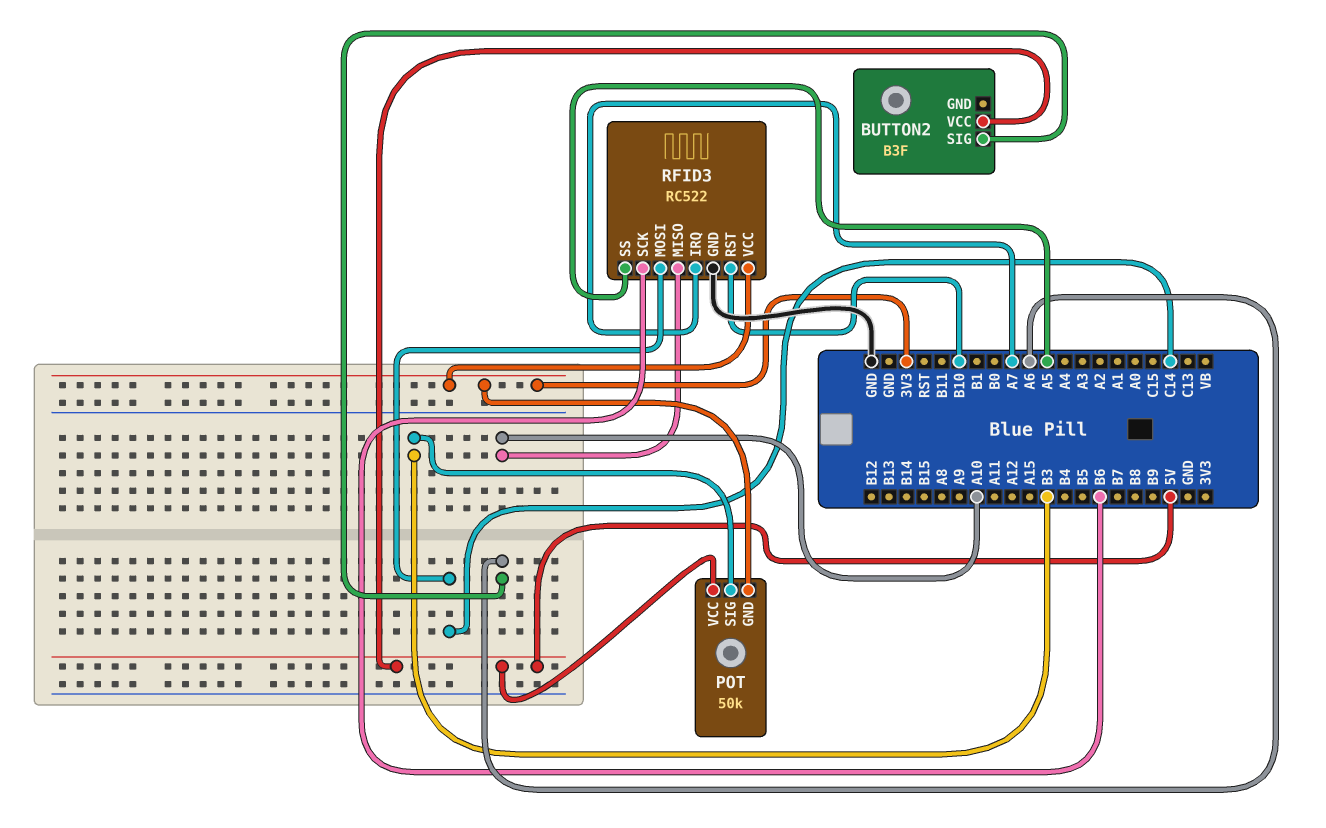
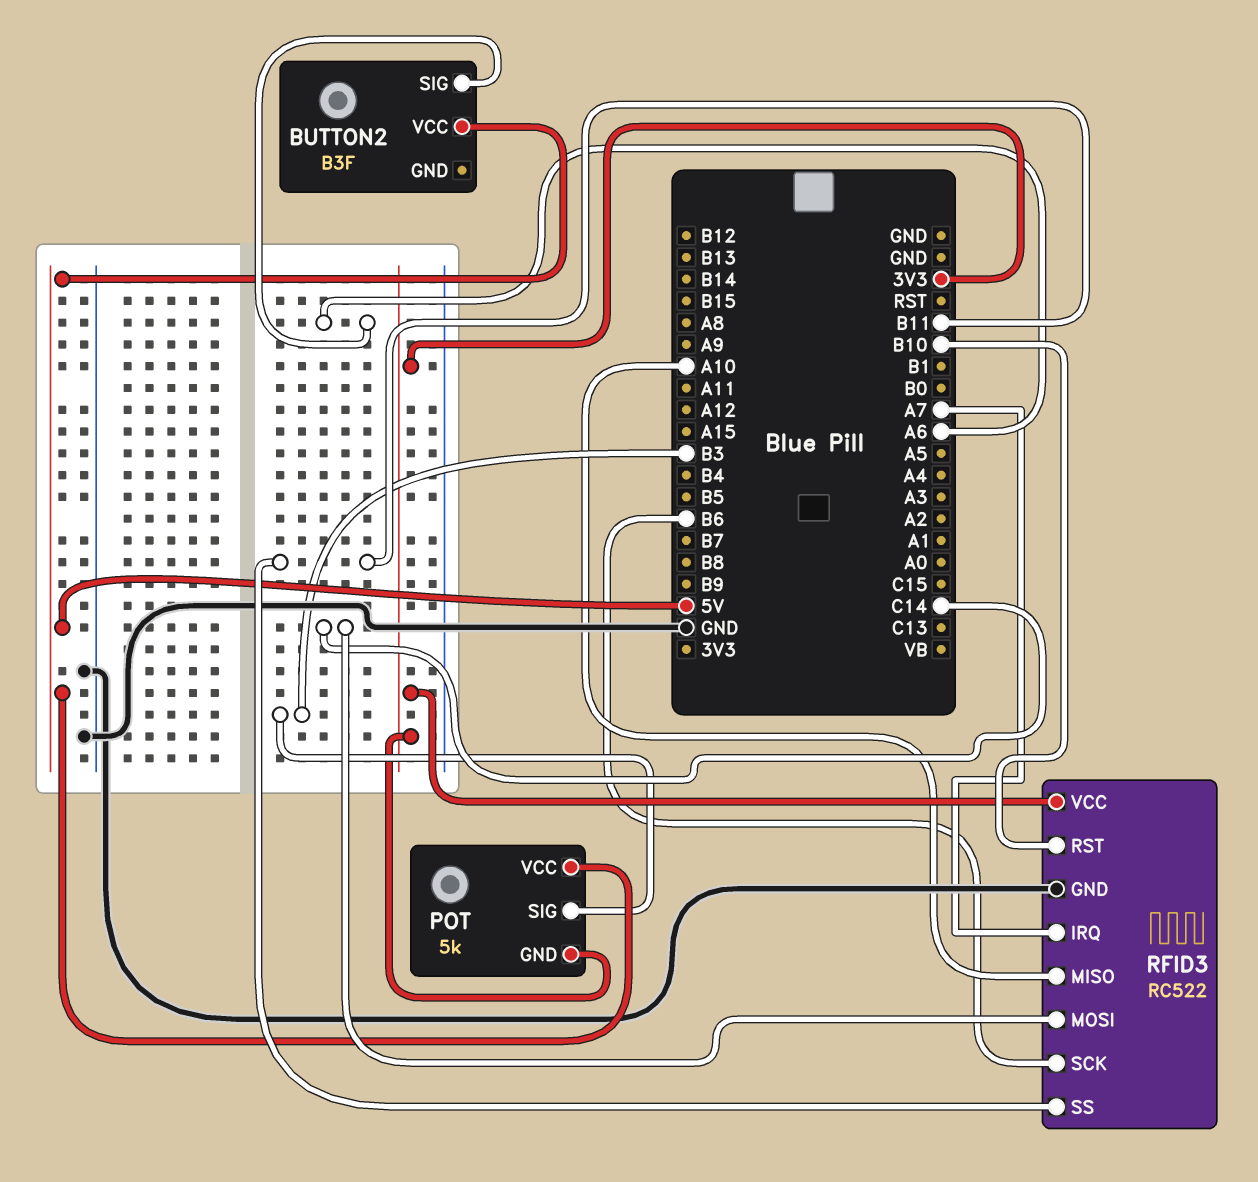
POT: 50k -> 5k
RFID3 pin SS: A5 -> B11

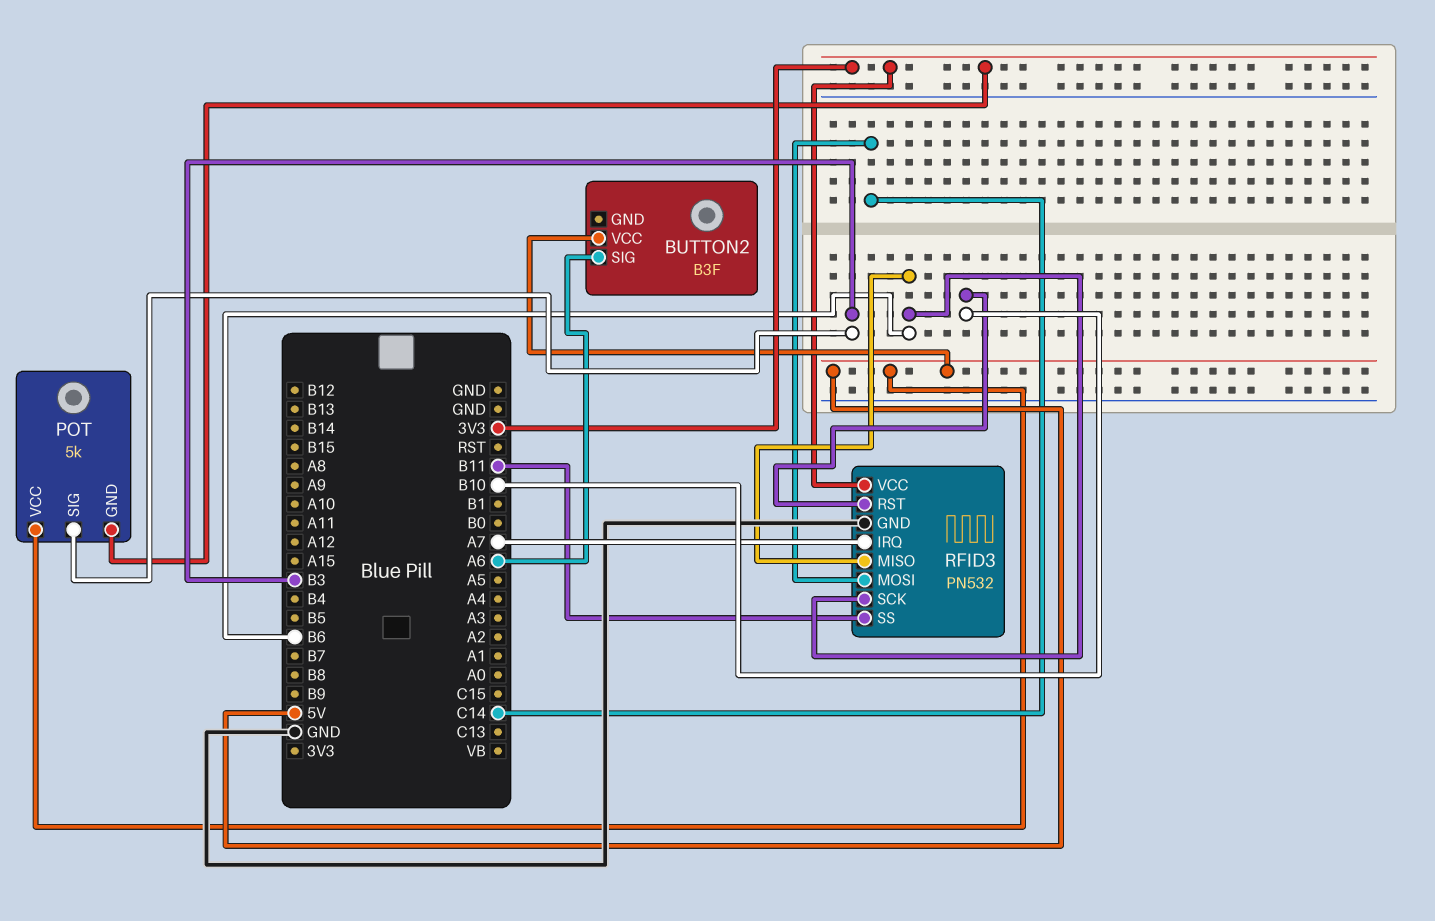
RFID3: RC522 -> PN532
RFID3 pin MISO: A10 -> B6

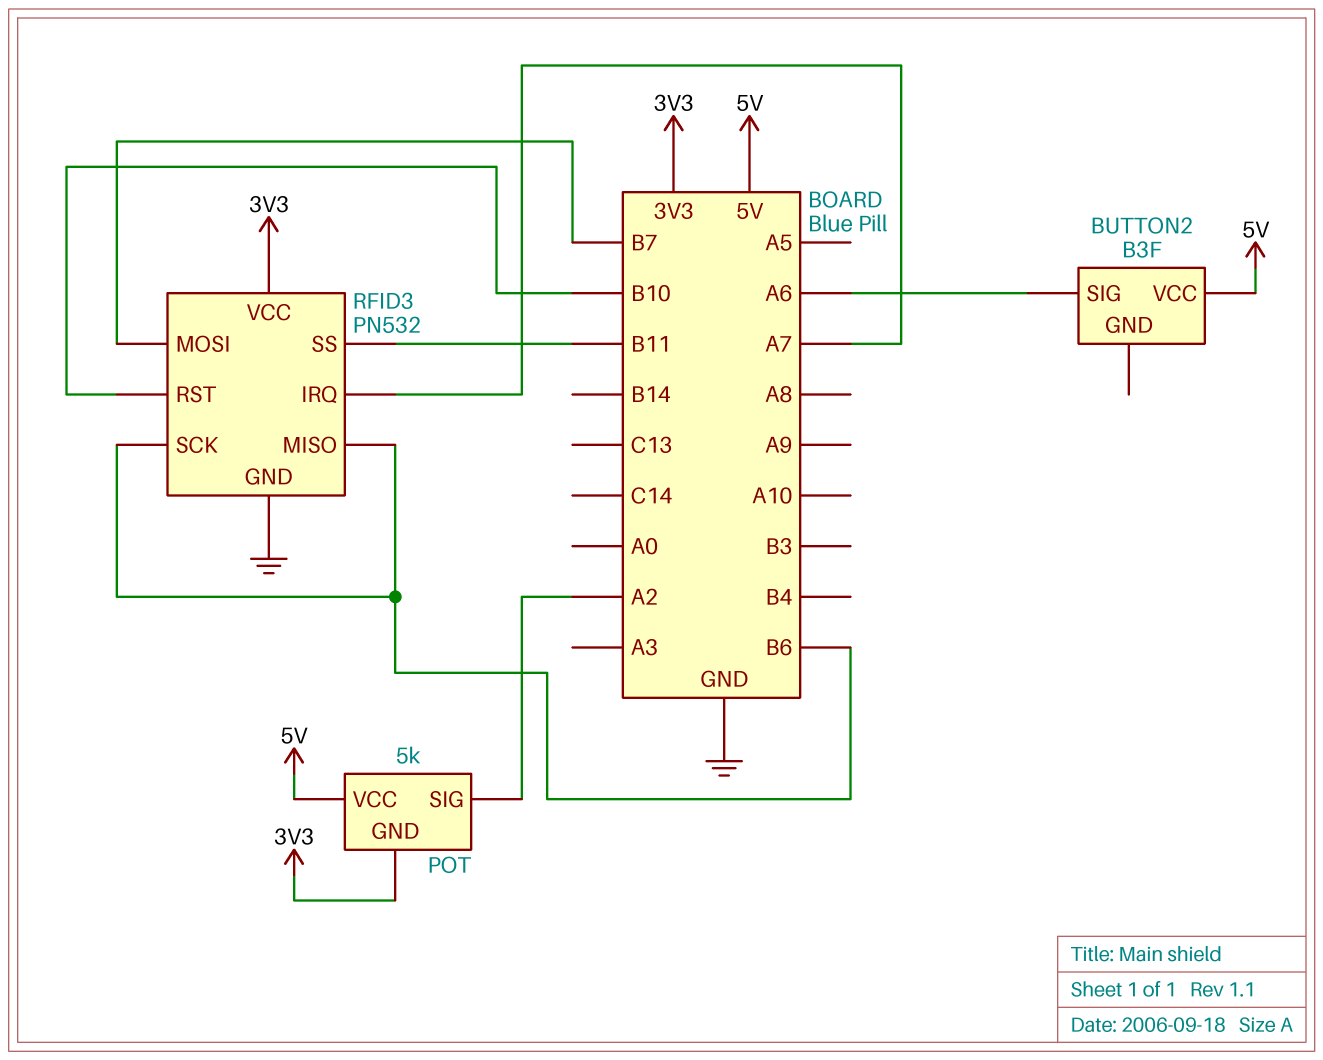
POT pin SIG: B3 -> A2
RFID3 pin MOSI: C14 -> B7

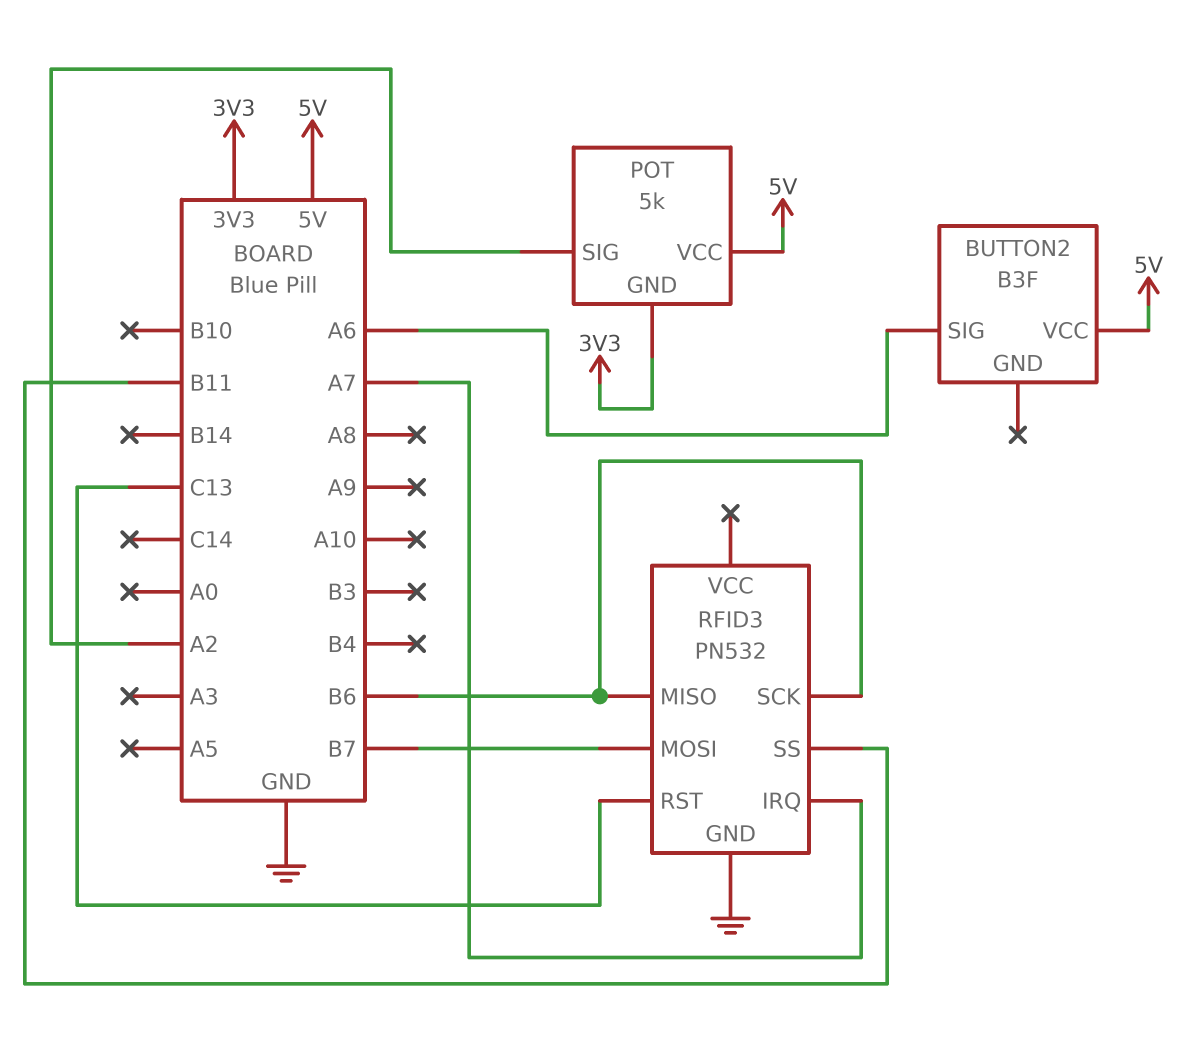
RFID3 pin RST: B10 -> C13
RFID3 pin VCC: 3V3 -> none

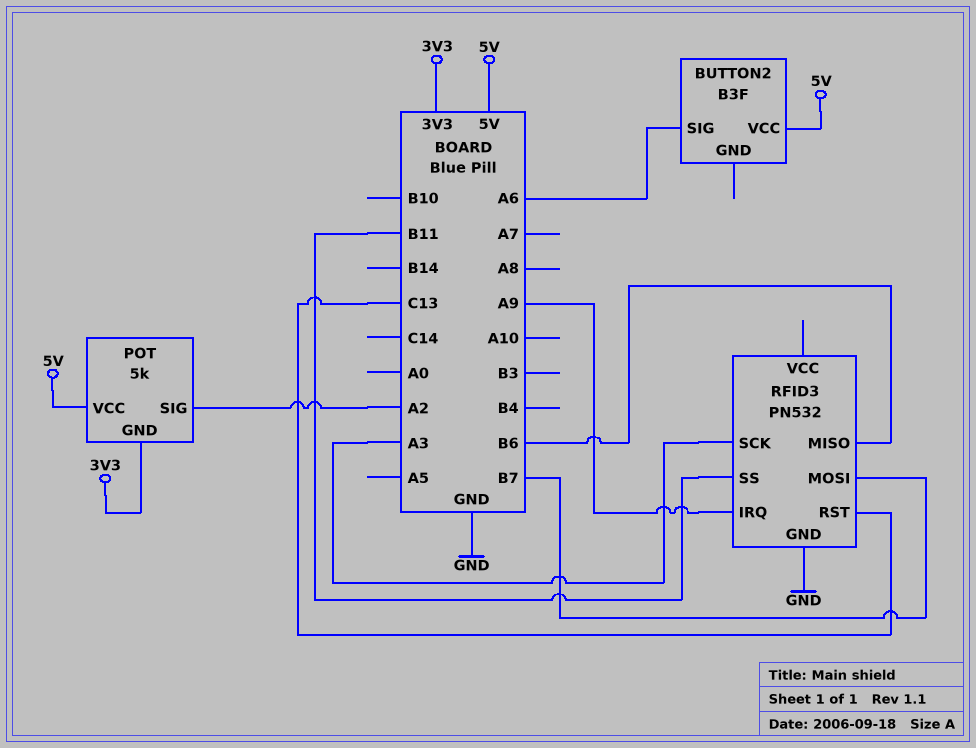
RFID3 pin IRQ: A7 -> A9
RFID3 pin SCK: B6 -> A3

